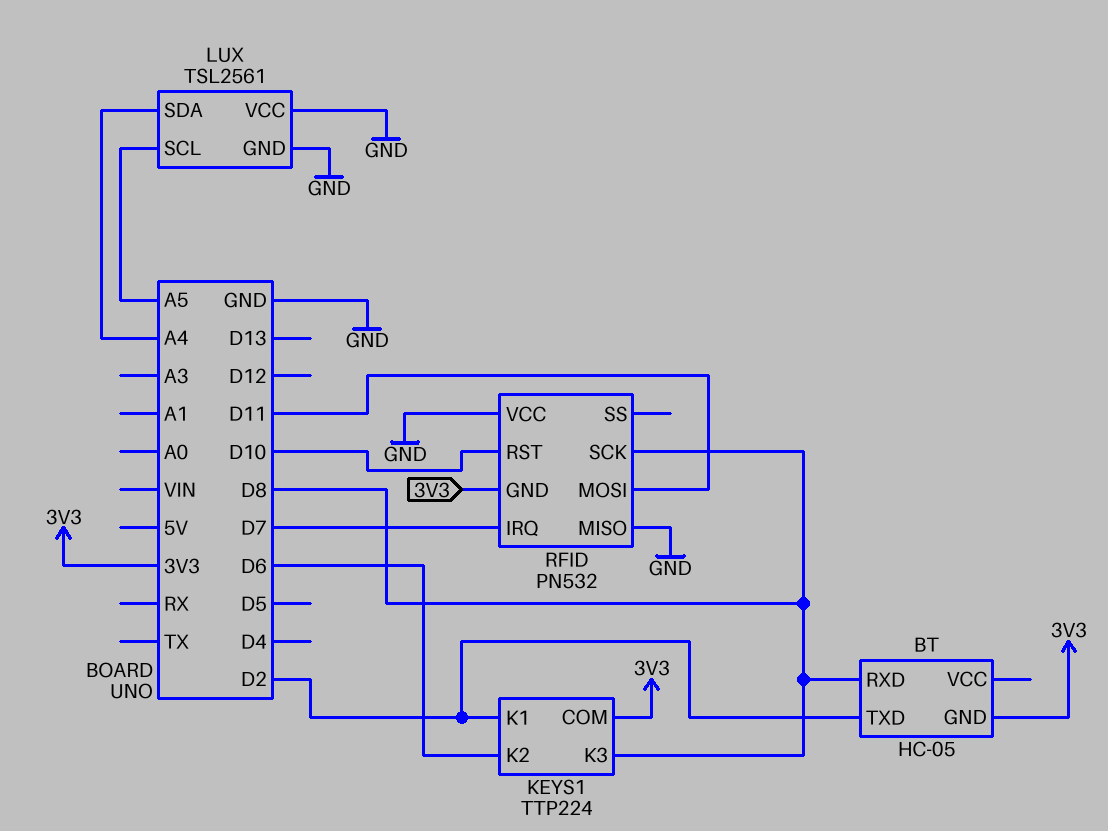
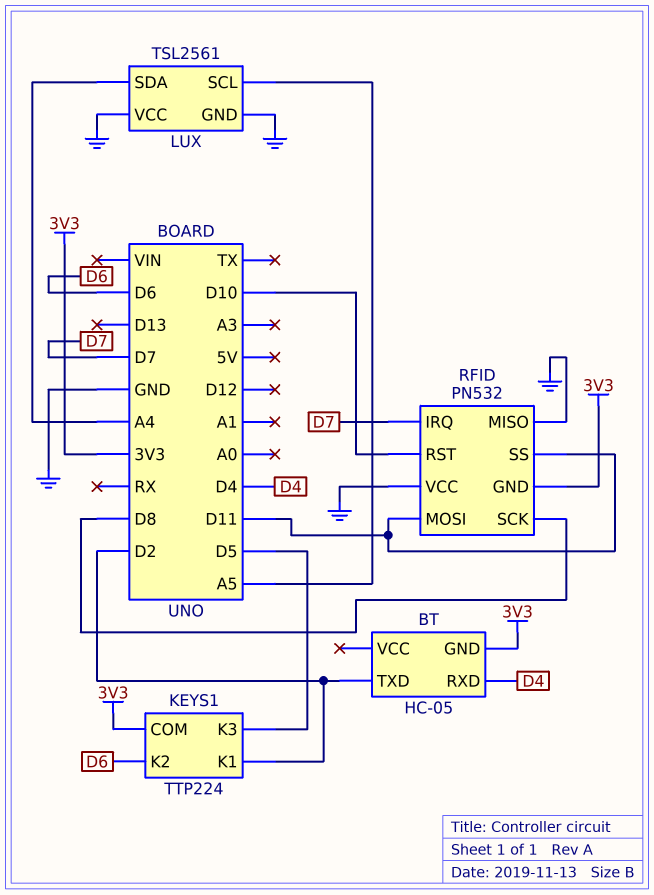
BT pin RXD: D8 -> D4
KEYS1 pin K3: D8 -> D5
RFID pin SS: none -> D11

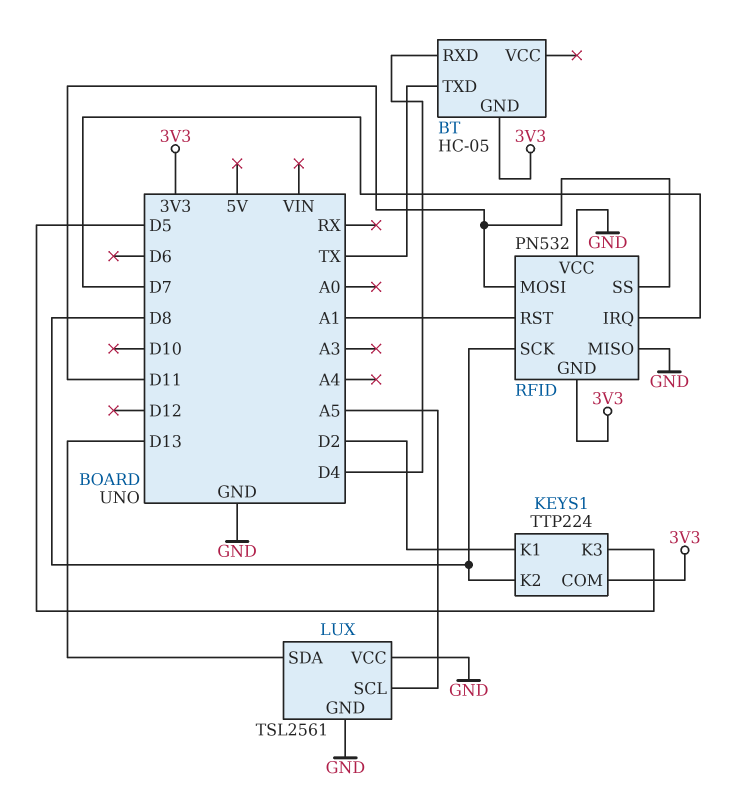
BT pin TXD: D2 -> TX
KEYS1 pin K2: D6 -> D8
LUX pin SDA: A4 -> D13
RFID pin RST: D10 -> A1

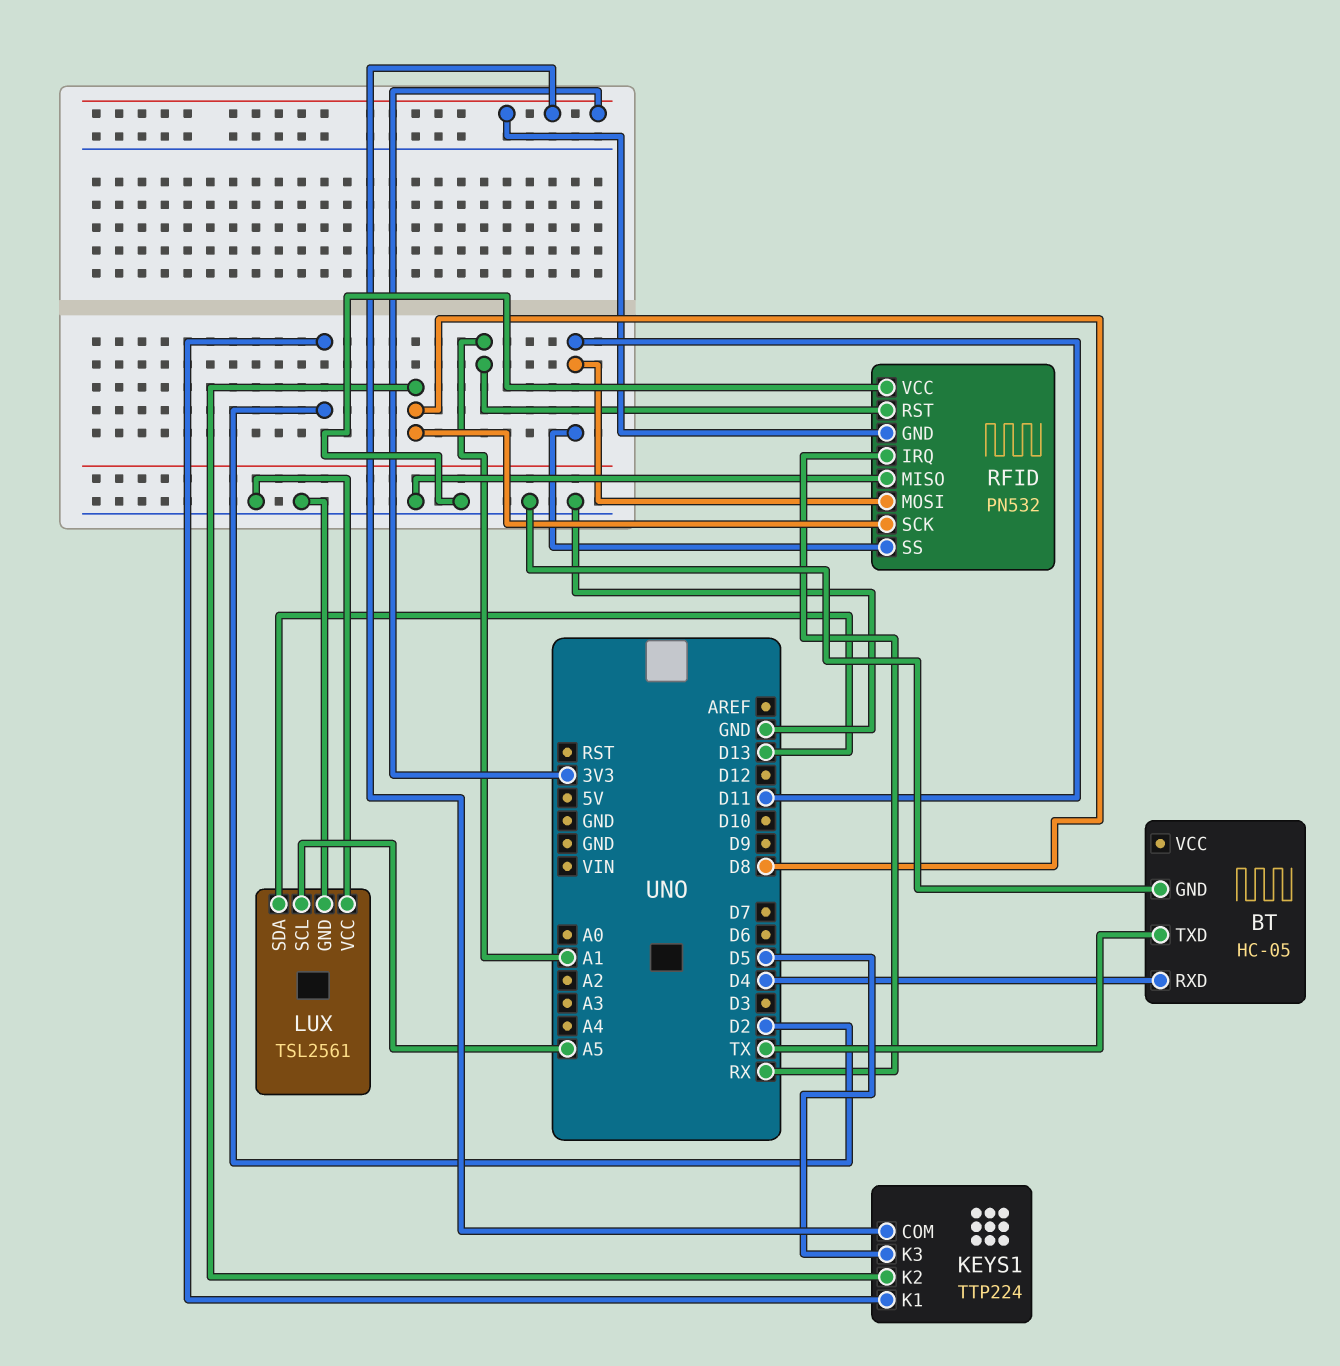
BT pin GND: 3V3 -> GND
RFID pin IRQ: D7 -> RX

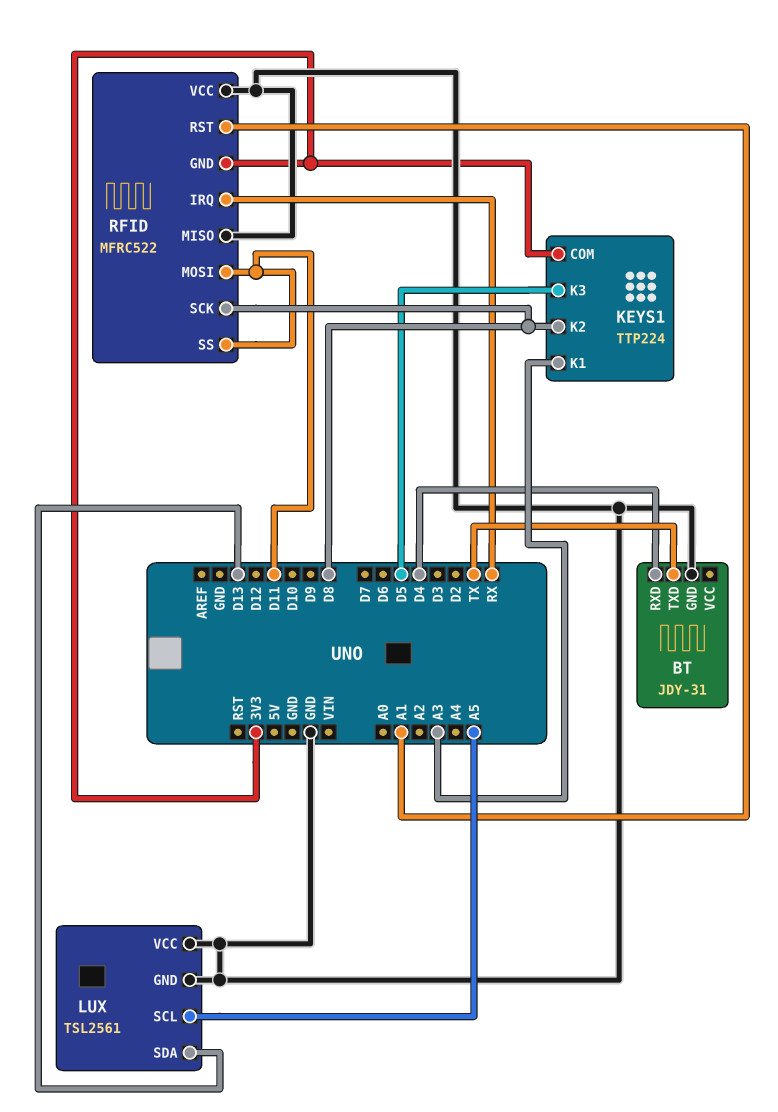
BT: HC-05 -> JDY-31
KEYS1 pin K1: D2 -> A3
RFID: PN532 -> MFRC522

